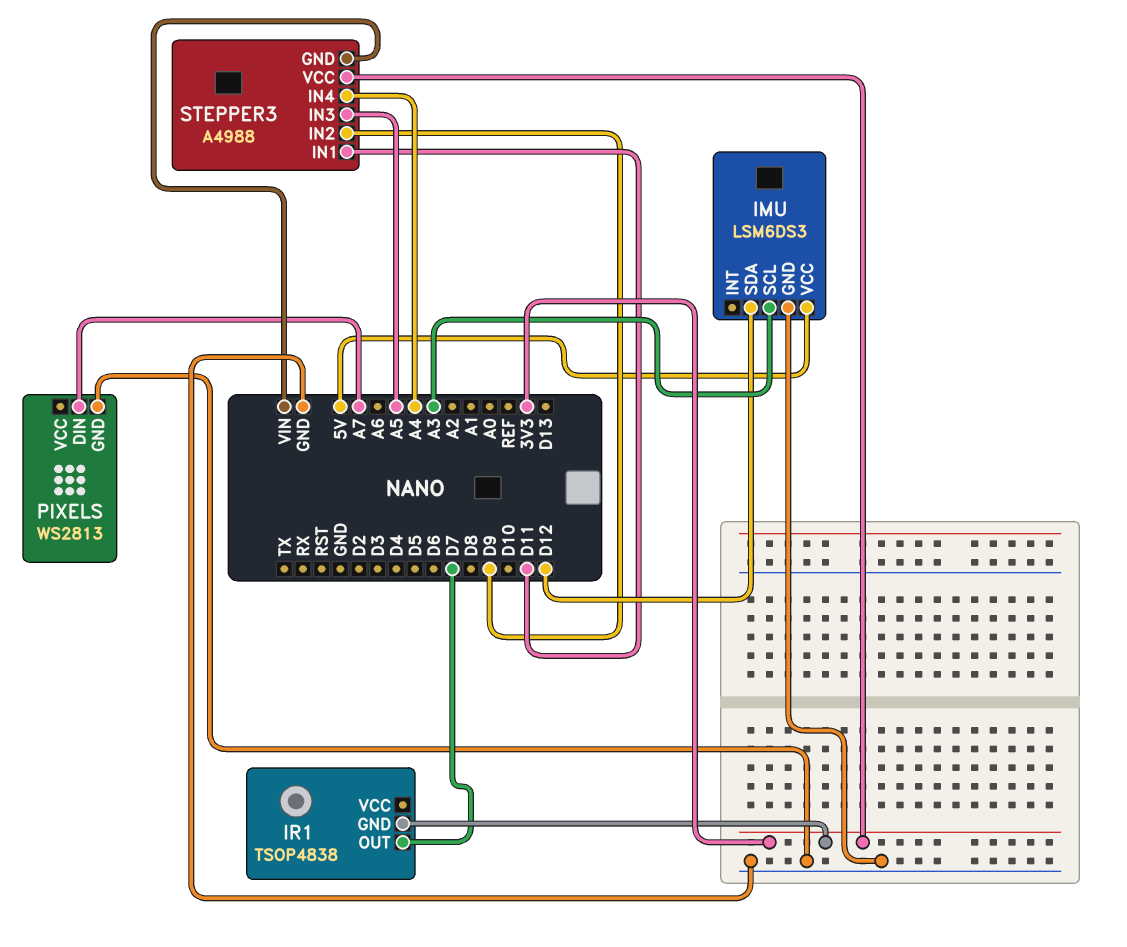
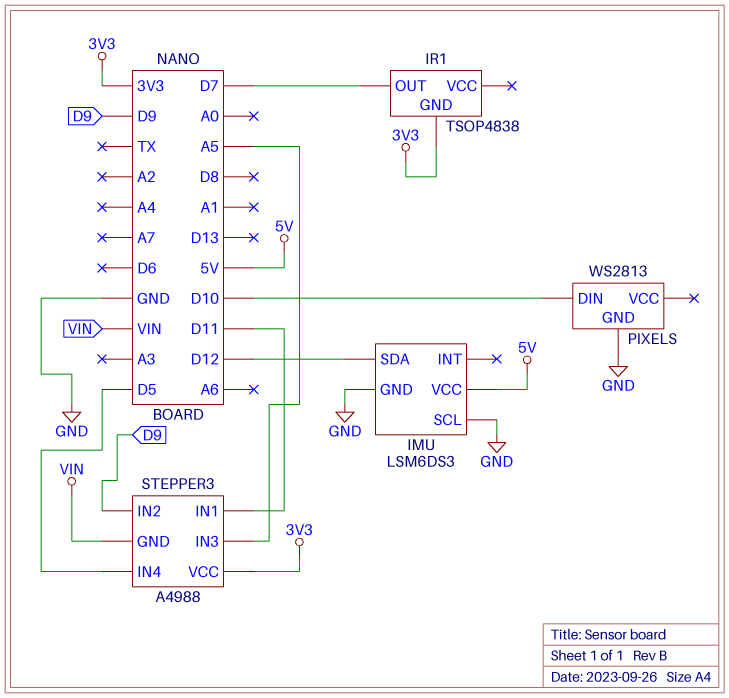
IMU pin SCL: A3 -> GND
PIXELS pin DIN: A7 -> D10
STEPPER3 pin IN4: A4 -> D5

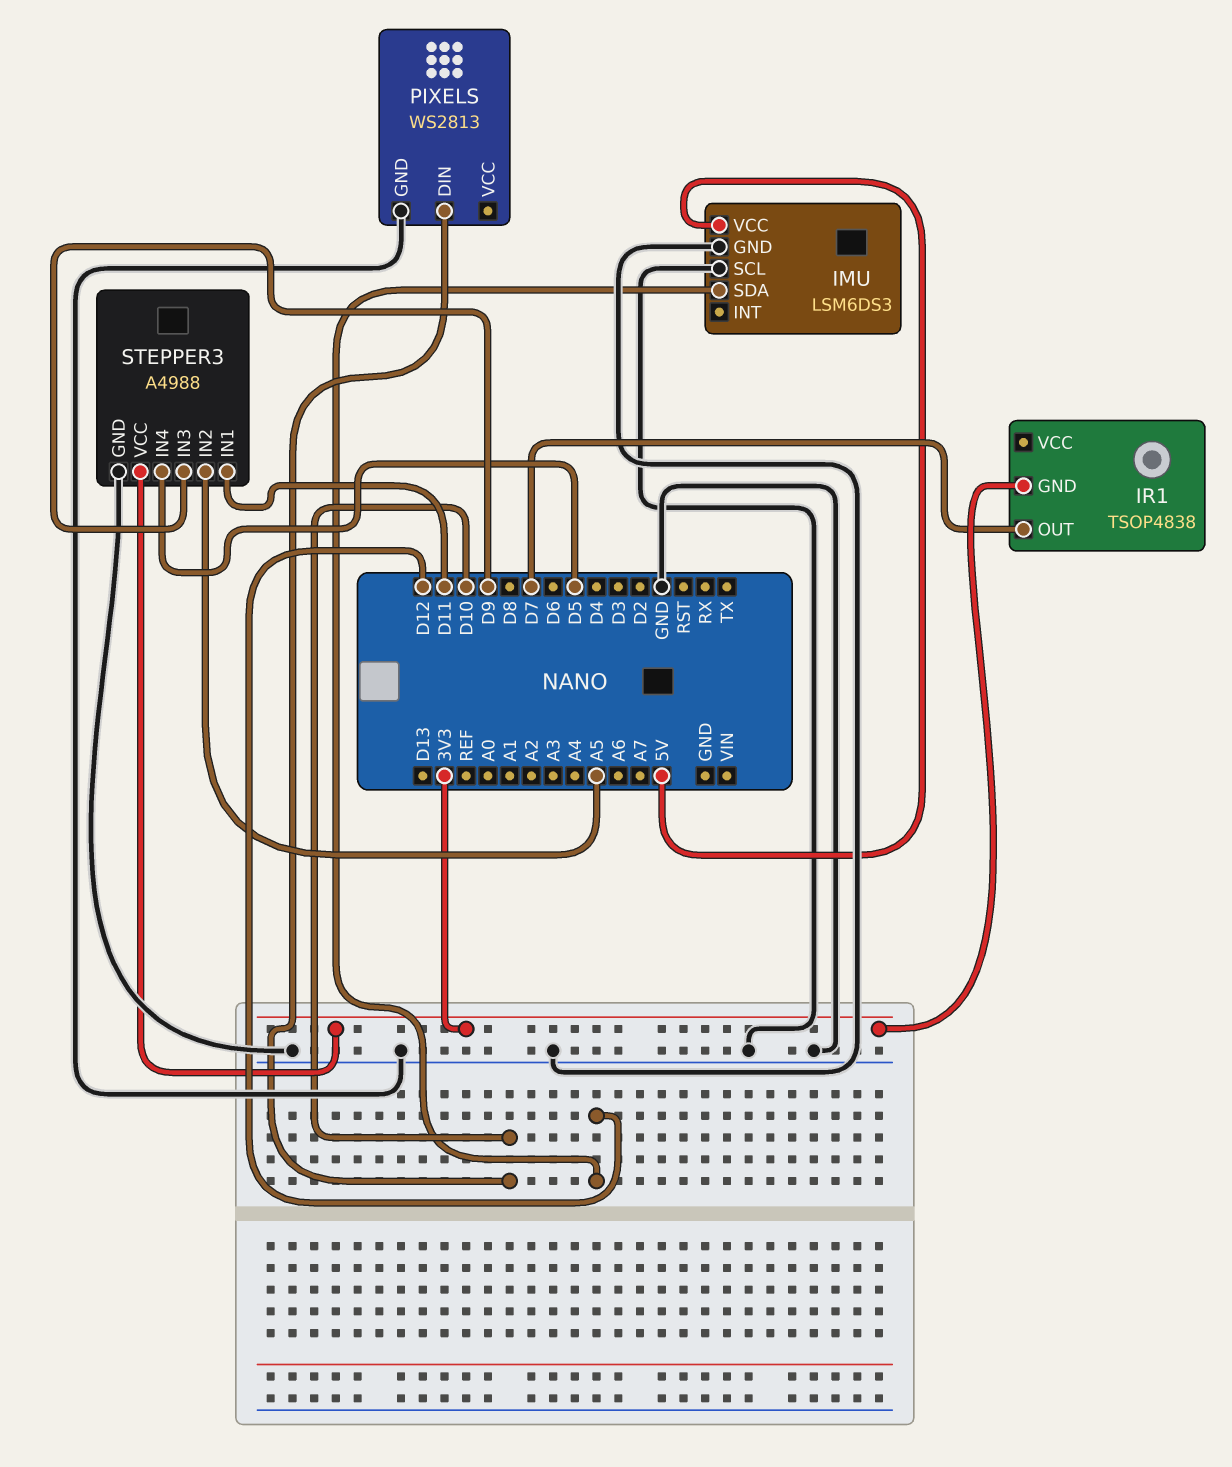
STEPPER3 pin GND: VIN -> GND
STEPPER3 pin IN2: D9 -> A5
STEPPER3 pin IN3: A5 -> D9

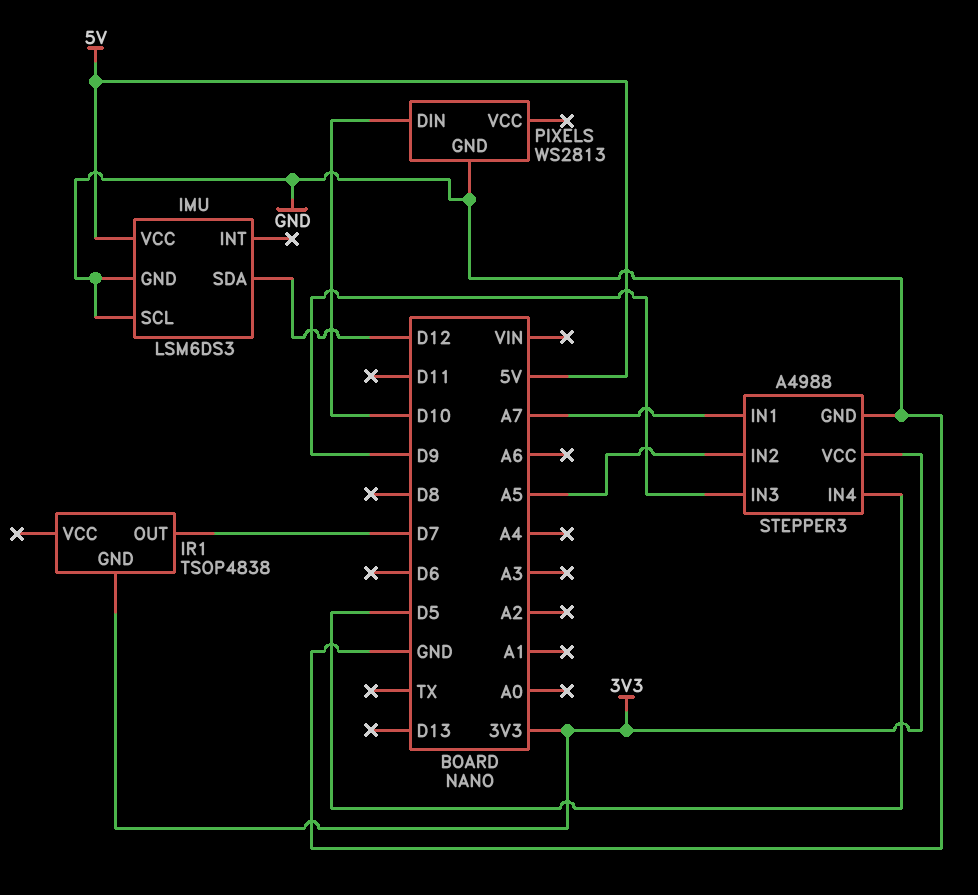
STEPPER3 pin IN1: D11 -> A7

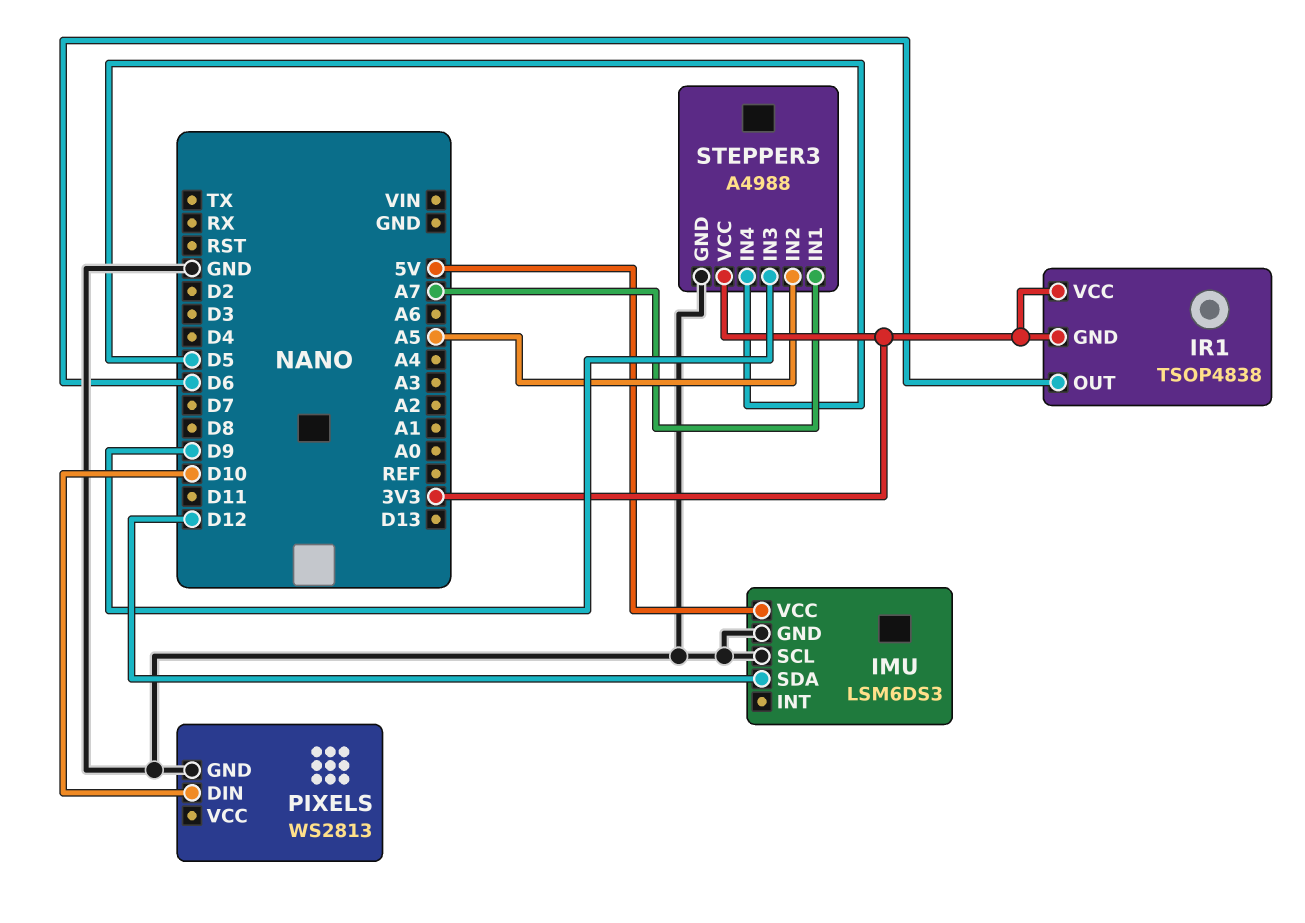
IR1 pin OUT: D7 -> D6
IR1 pin VCC: none -> 3V3

